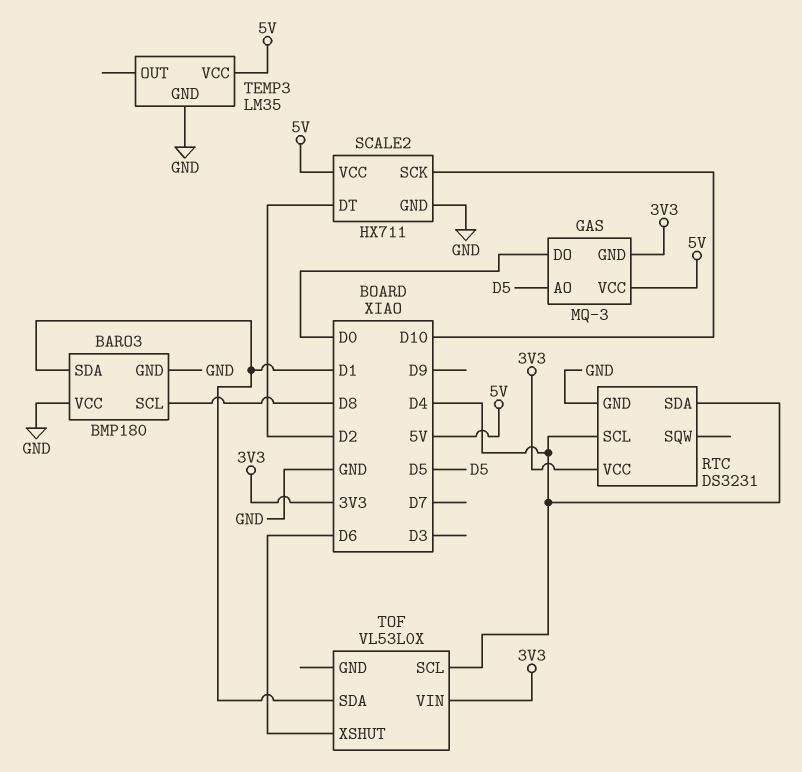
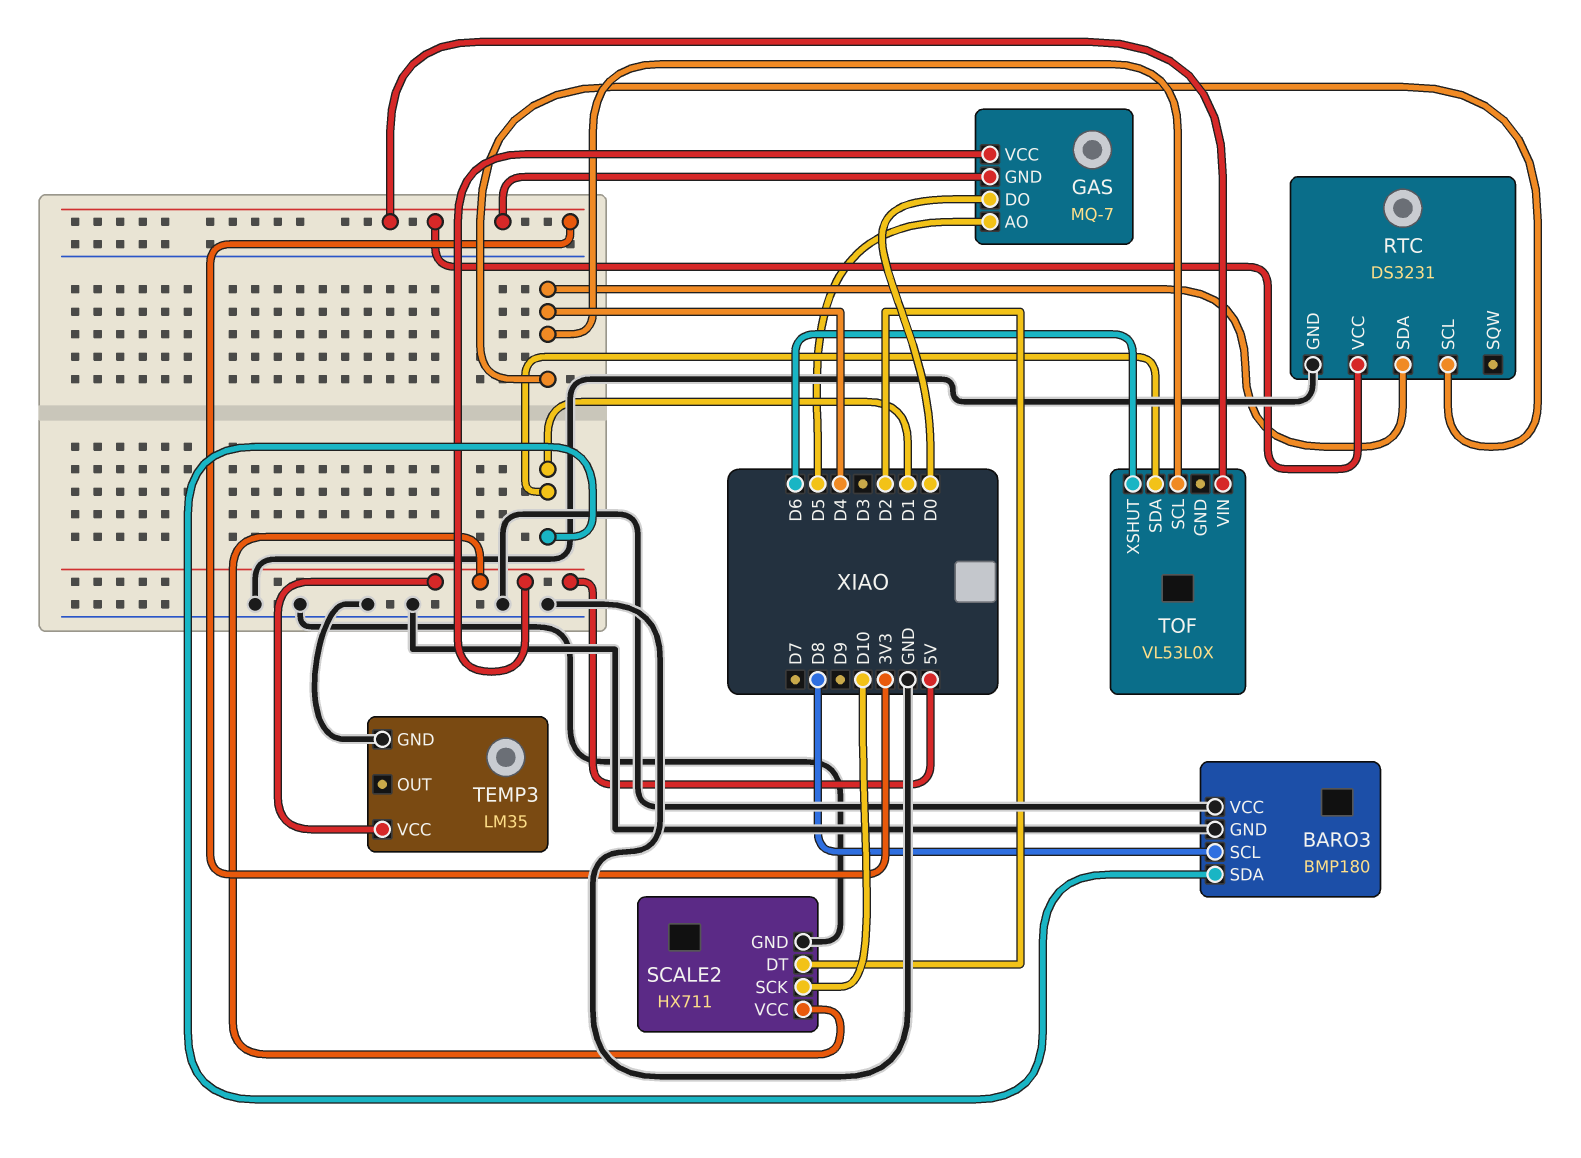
GAS: MQ-3 -> MQ-7

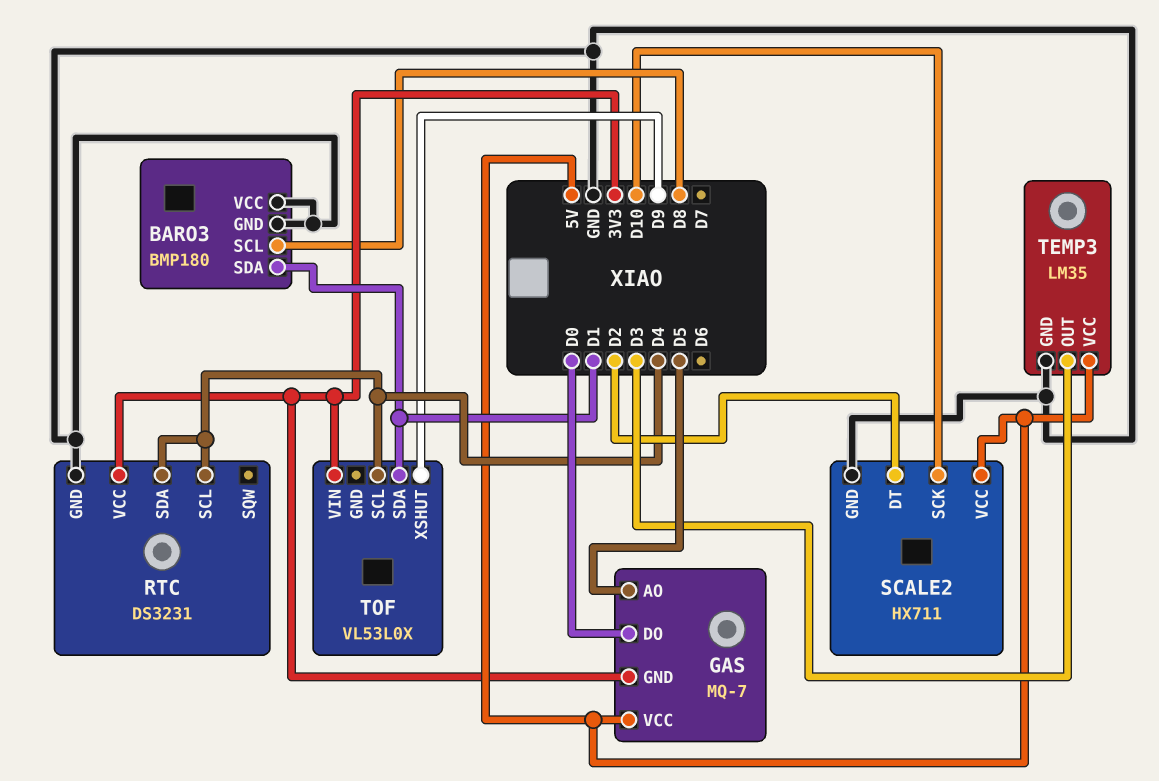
TEMP3 pin OUT: none -> D3
TOF pin XSHUT: D6 -> D9

